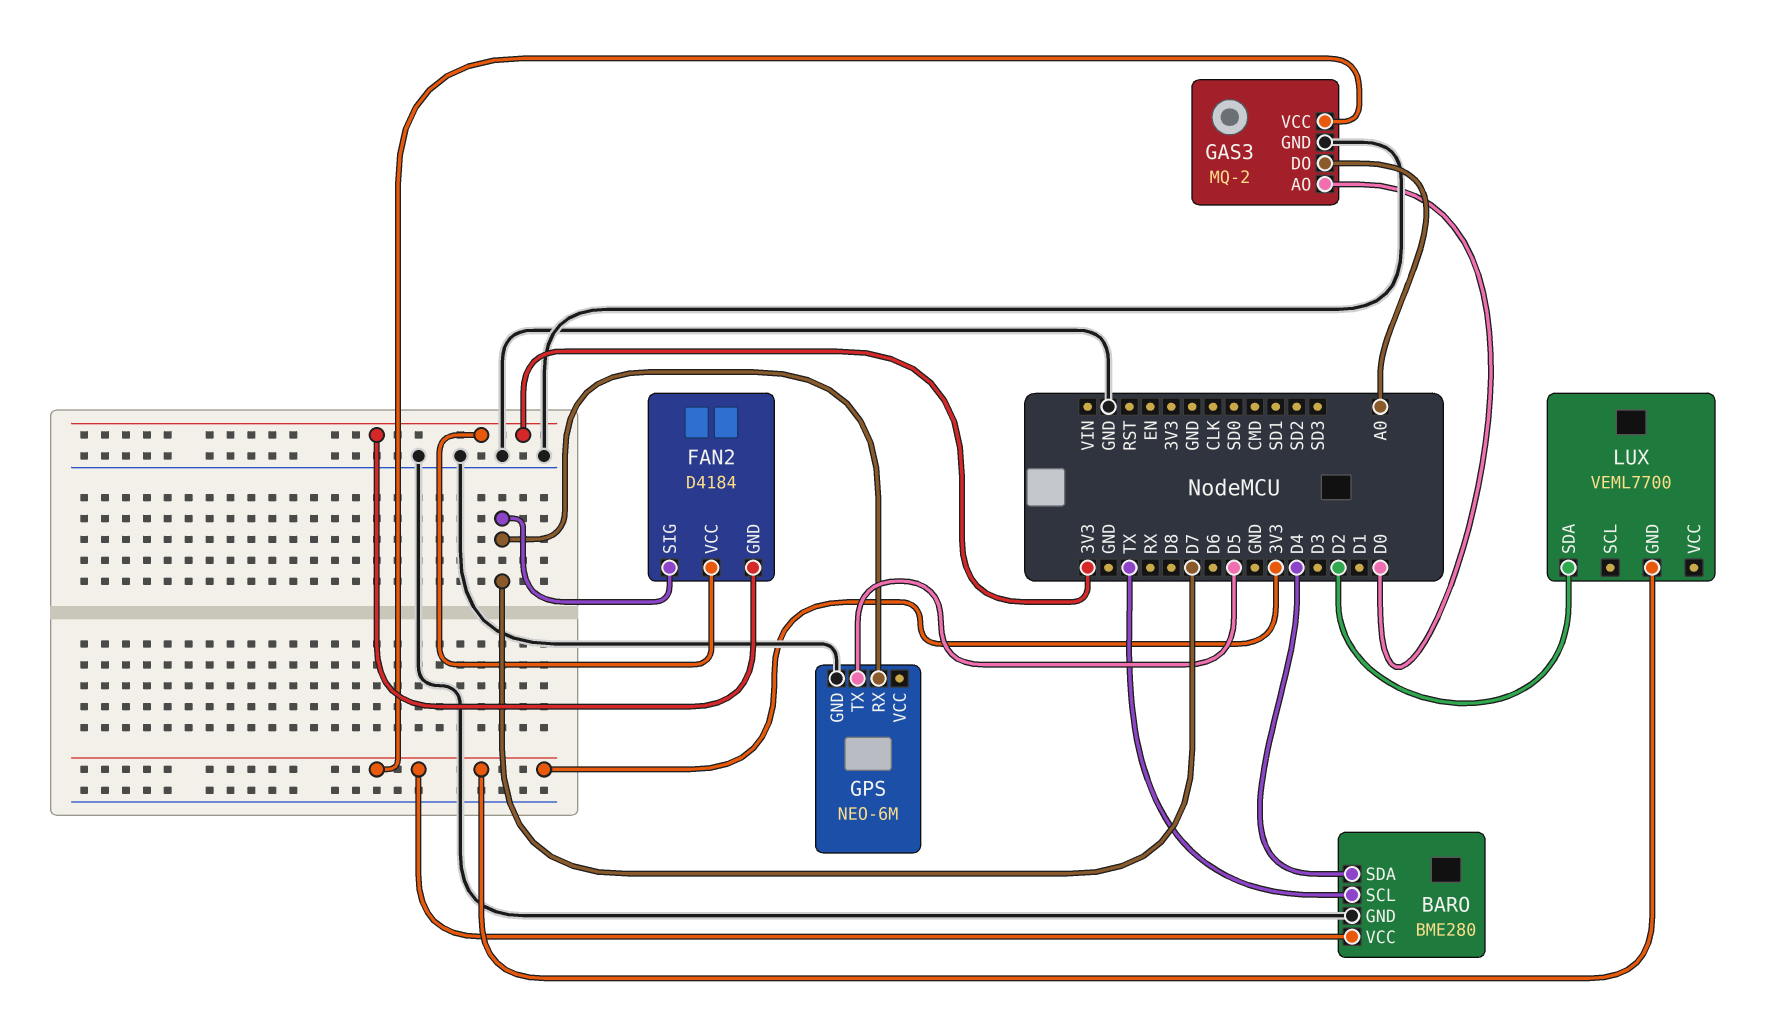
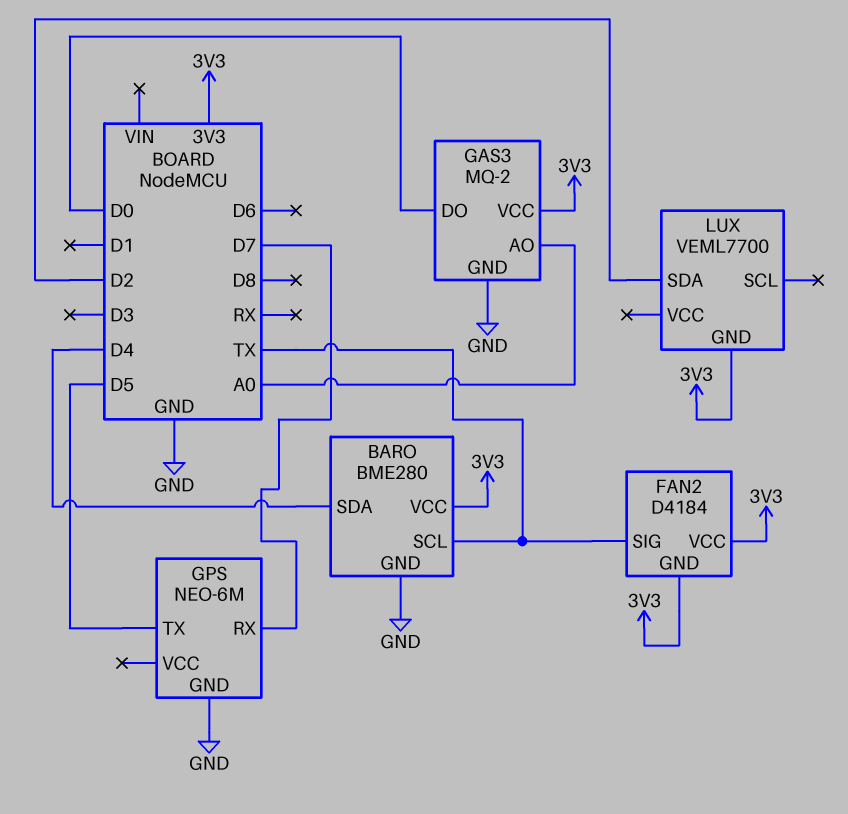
FAN2 pin SIG: D7 -> TX
GAS3 pin AO: D0 -> A0
GAS3 pin DO: A0 -> D0

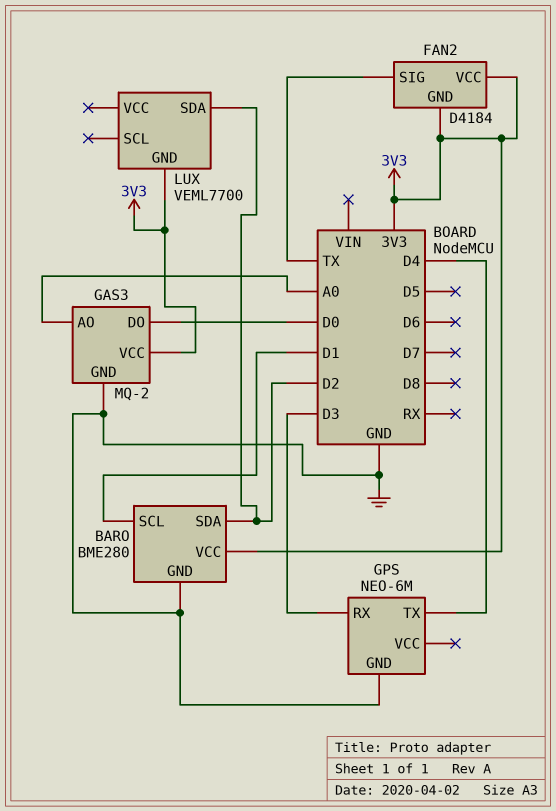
BARO pin SCL: TX -> D1
BARO pin SDA: D4 -> D2
GPS pin RX: D7 -> D3
GPS pin TX: D5 -> D4

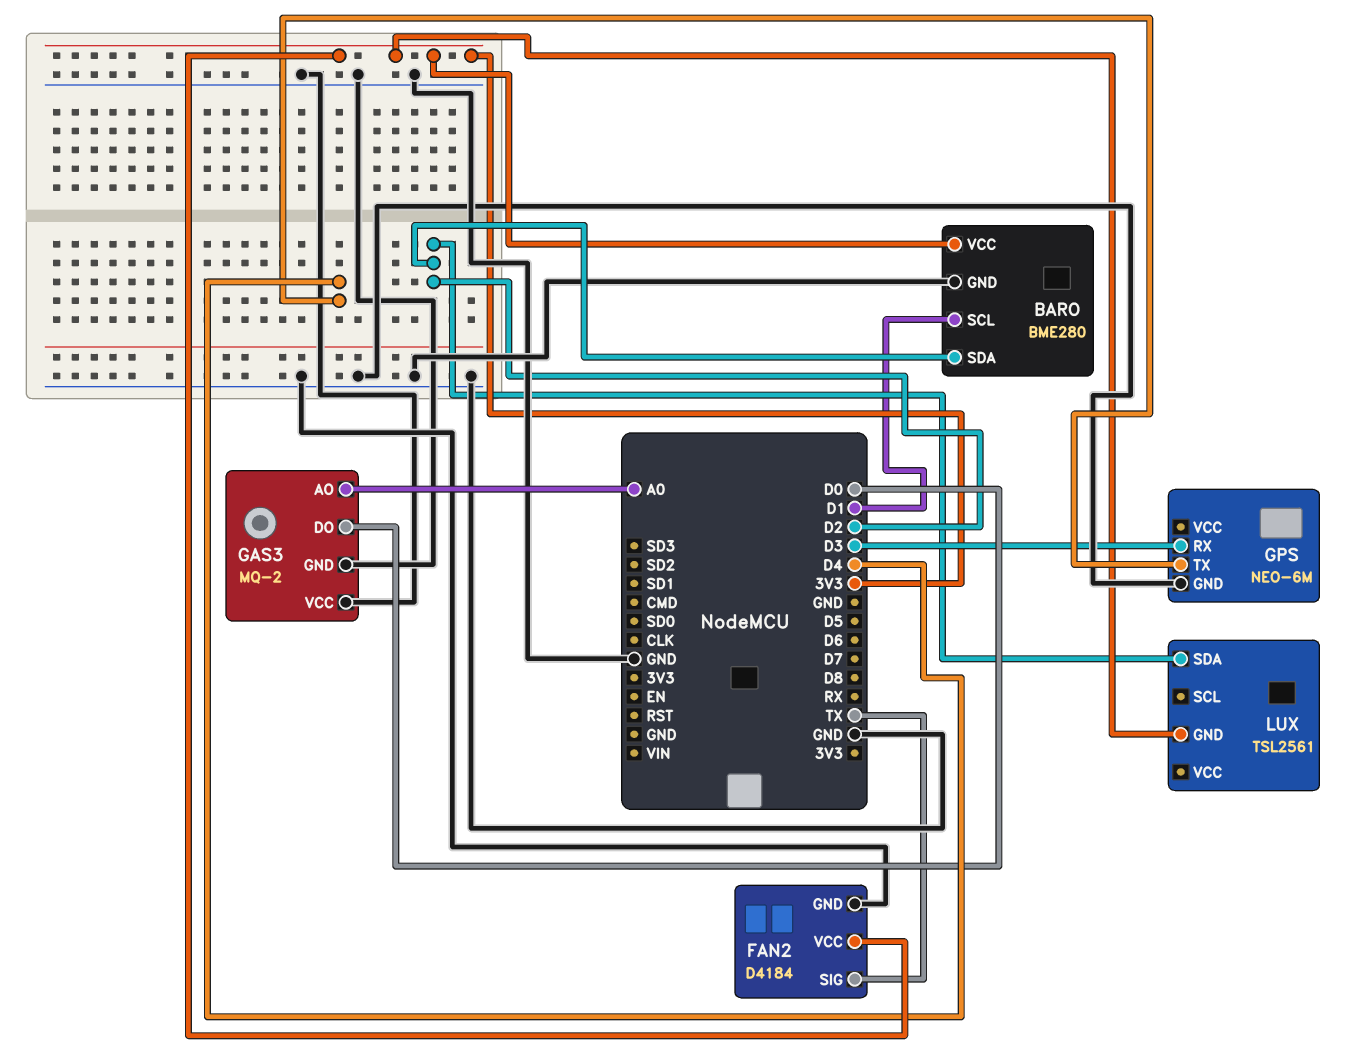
FAN2 pin GND: 3V3 -> GND
GAS3 pin VCC: 3V3 -> GND
LUX: VEML7700 -> TSL2561

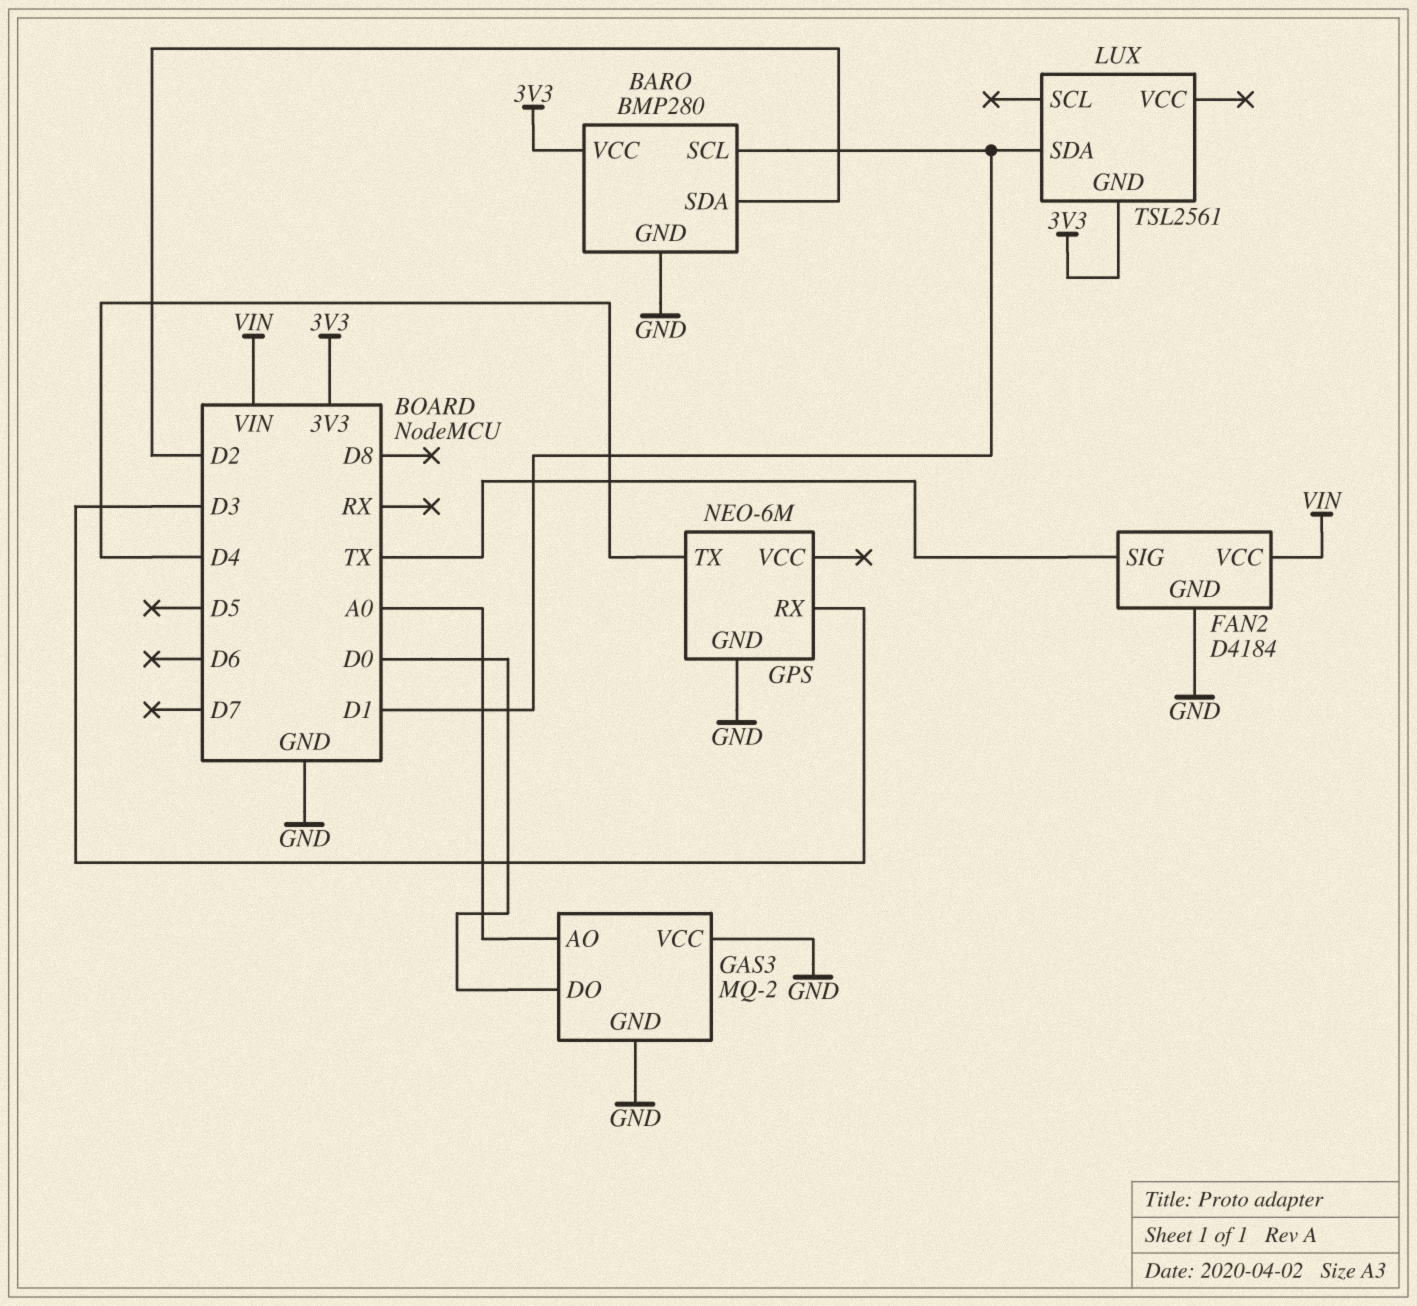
BARO: BME280 -> BMP280
FAN2 pin VCC: 3V3 -> VIN
LUX pin SDA: D2 -> D1

